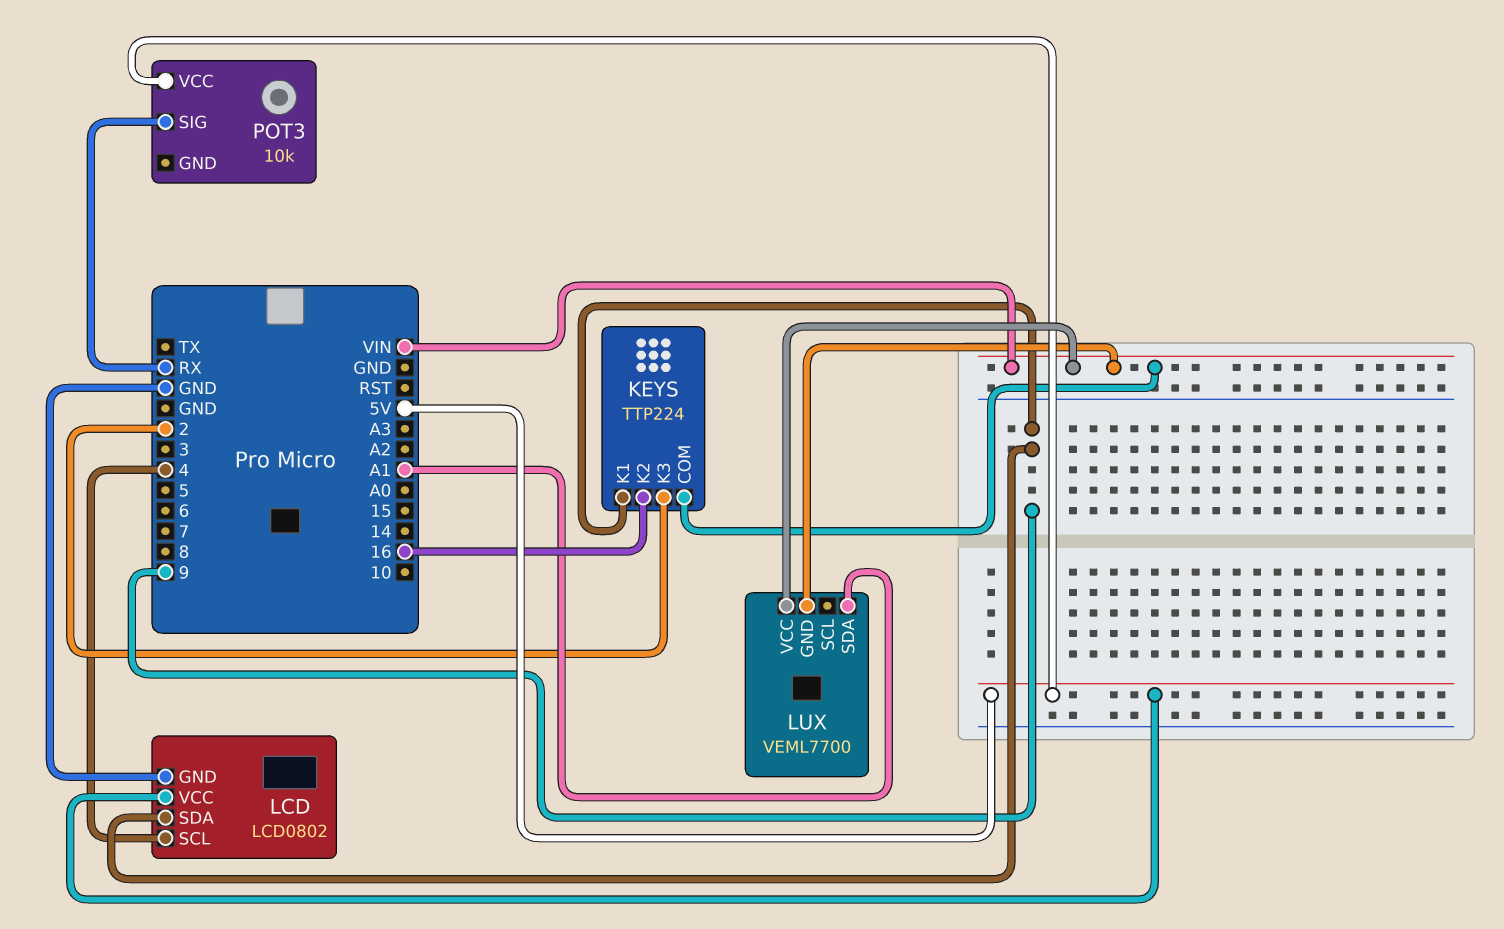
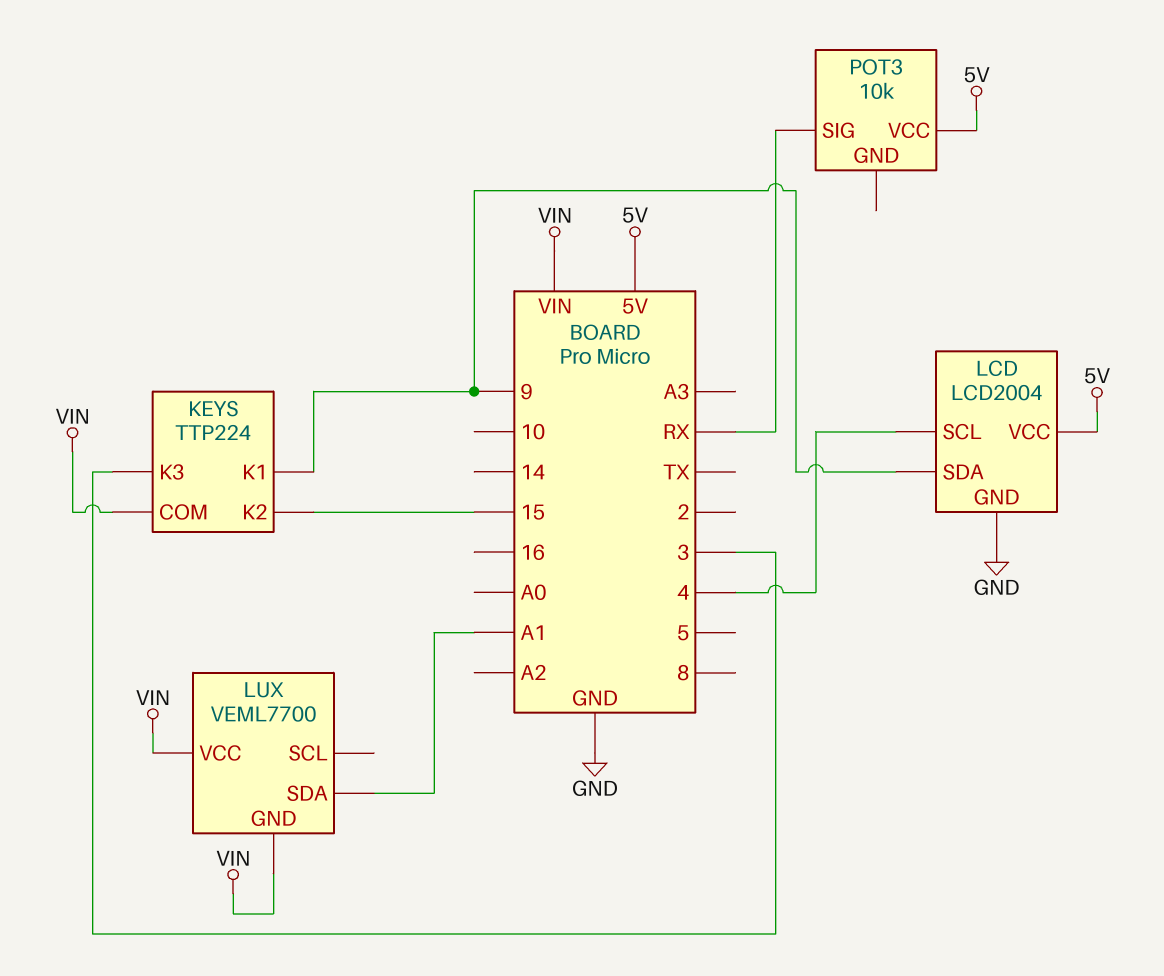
KEYS pin K2: 16 -> 15
KEYS pin K3: 2 -> 3
LCD: LCD0802 -> LCD2004

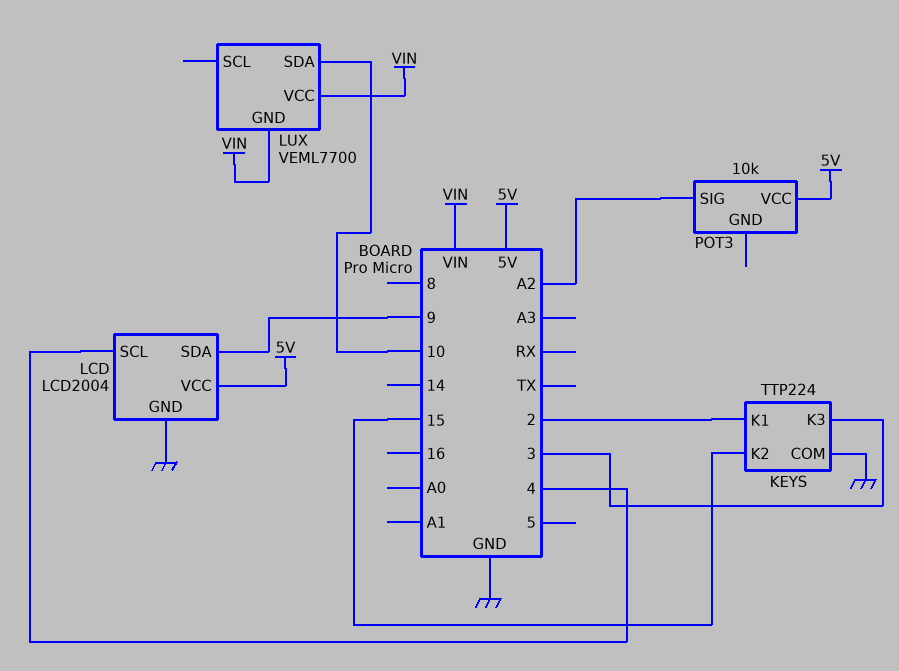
KEYS pin COM: VIN -> GND
KEYS pin K1: 9 -> 2
LUX pin SDA: A1 -> 10
POT3 pin SIG: RX -> A2

